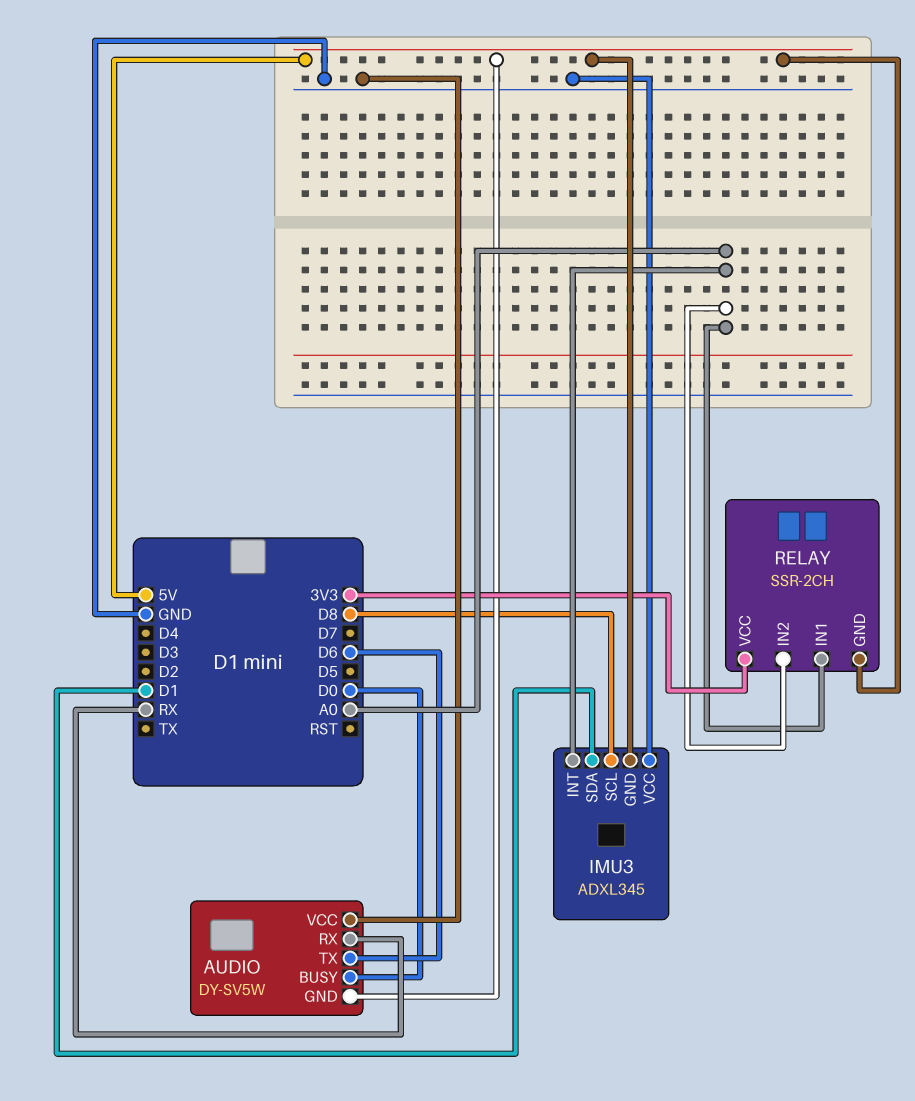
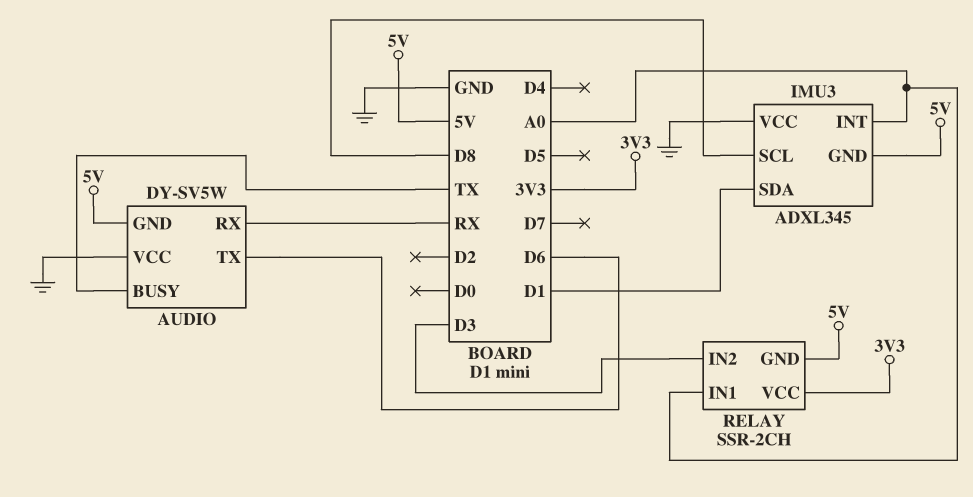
AUDIO pin BUSY: D0 -> TX
RELAY pin IN2: A0 -> D3

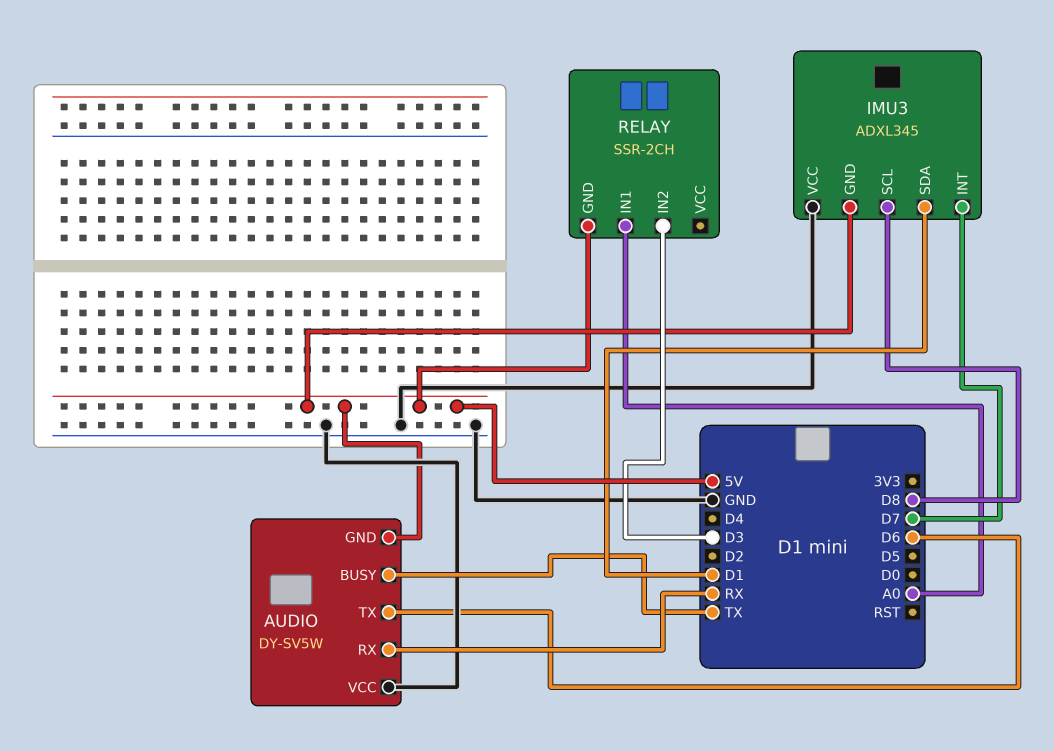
IMU3 pin INT: A0 -> D7
RELAY pin VCC: 3V3 -> none

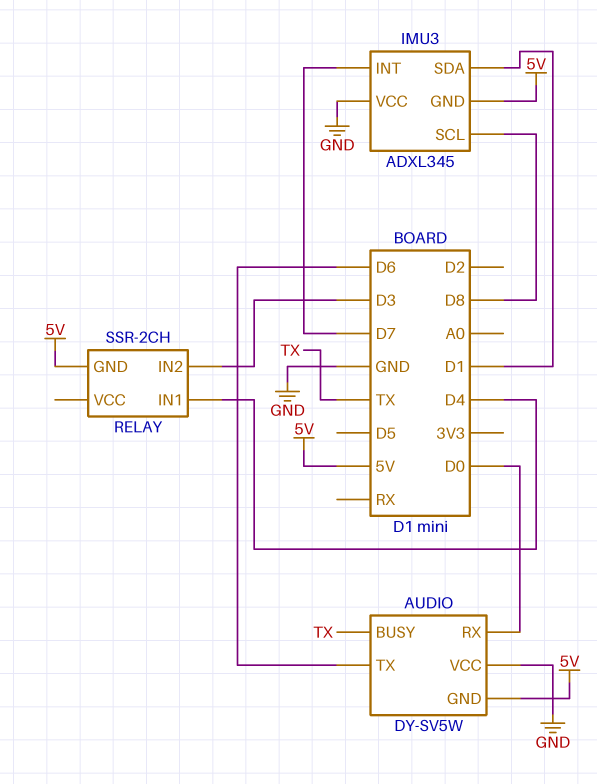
AUDIO pin RX: RX -> D0
RELAY pin IN1: A0 -> D4

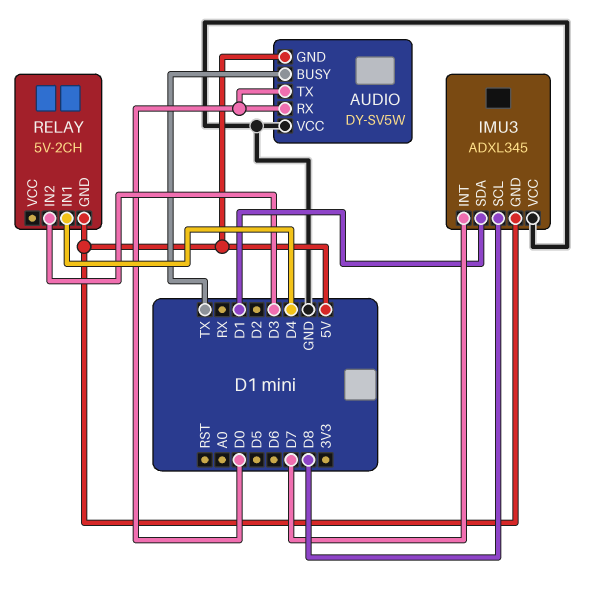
AUDIO pin TX: D6 -> D0
RELAY: SSR-2CH -> 5V-2CH

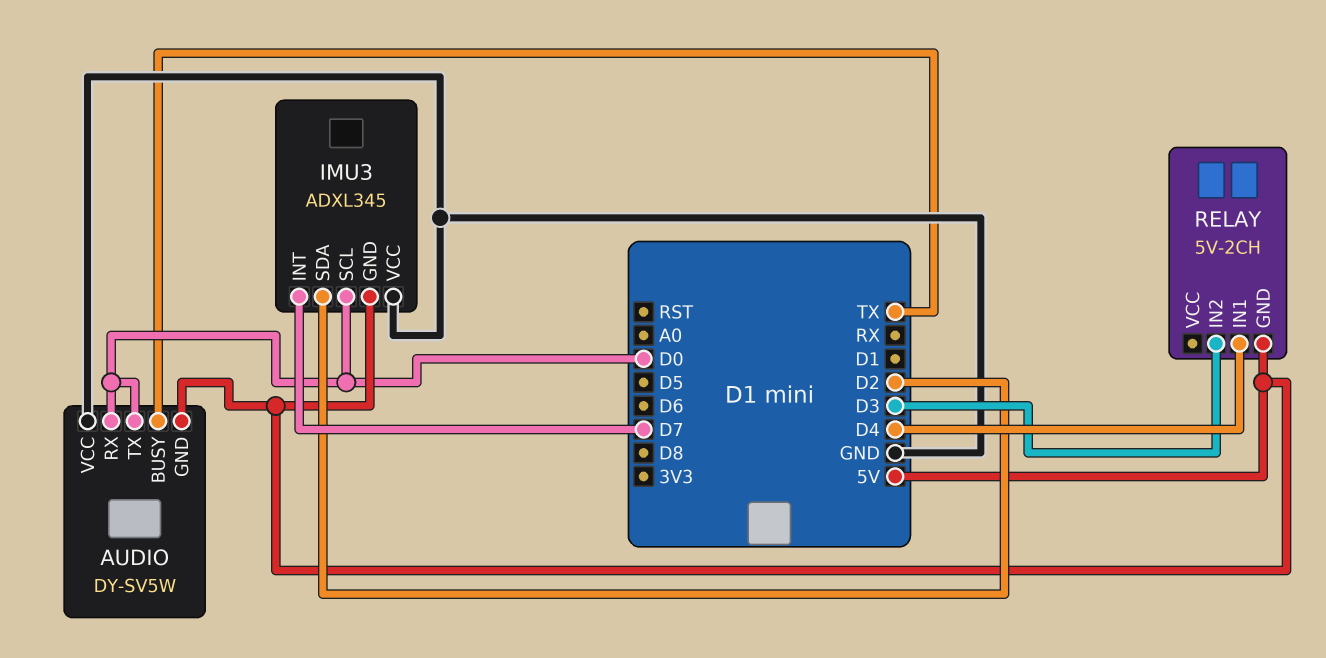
IMU3 pin SCL: D8 -> D0
IMU3 pin SDA: D1 -> D2

